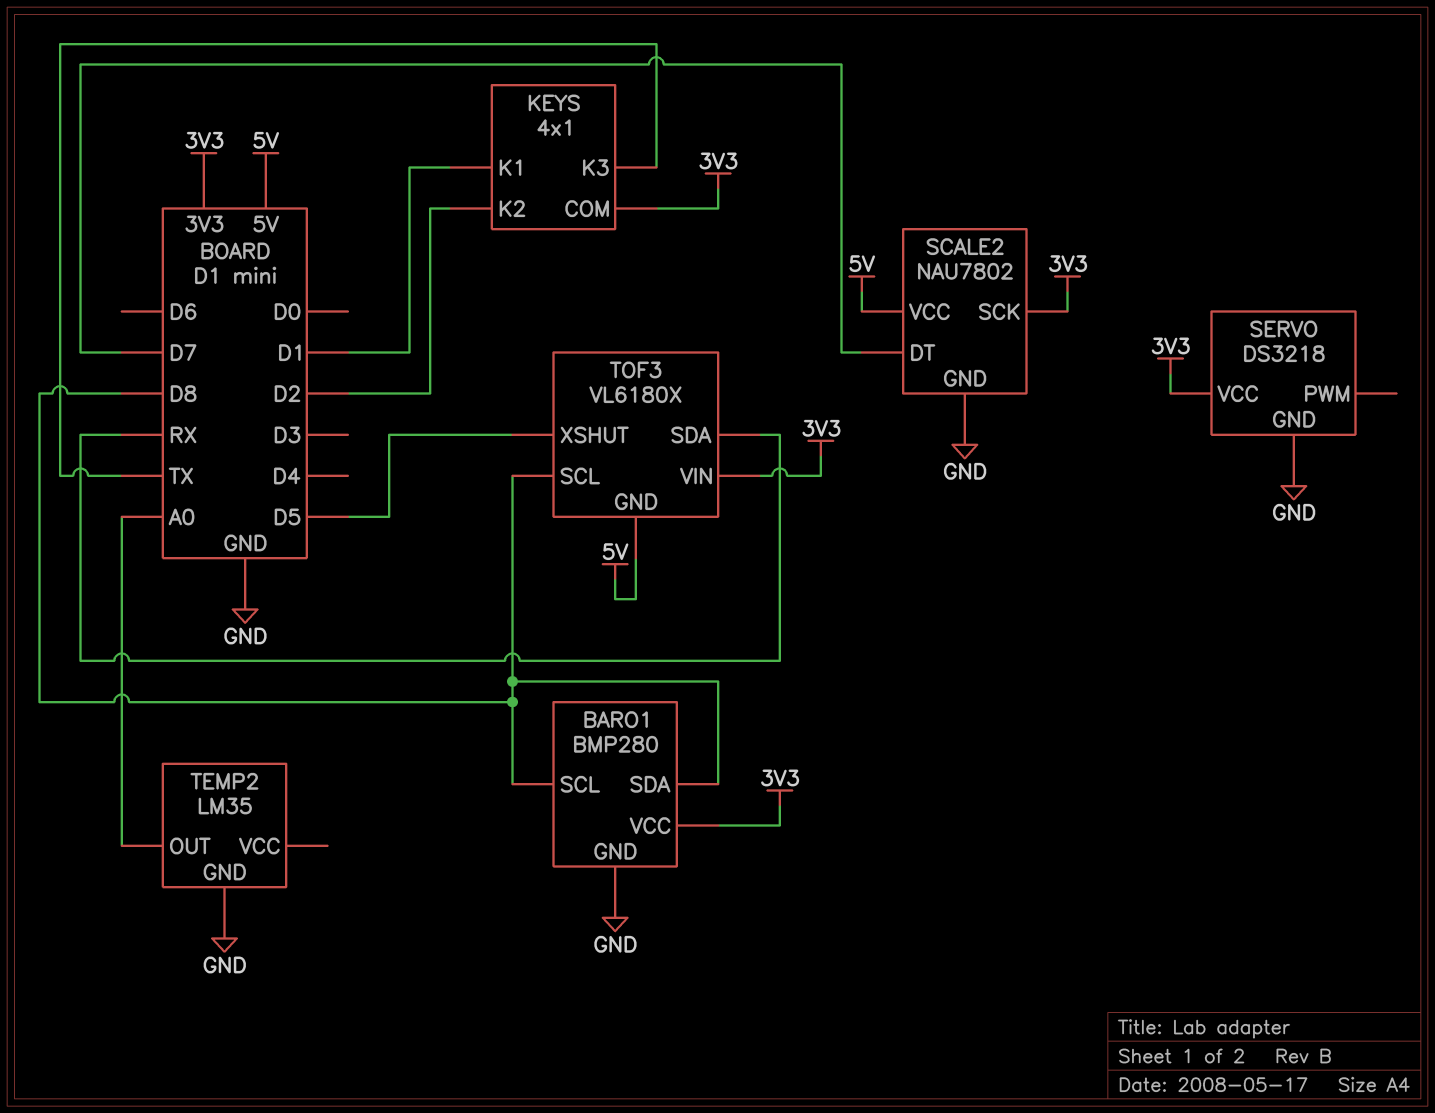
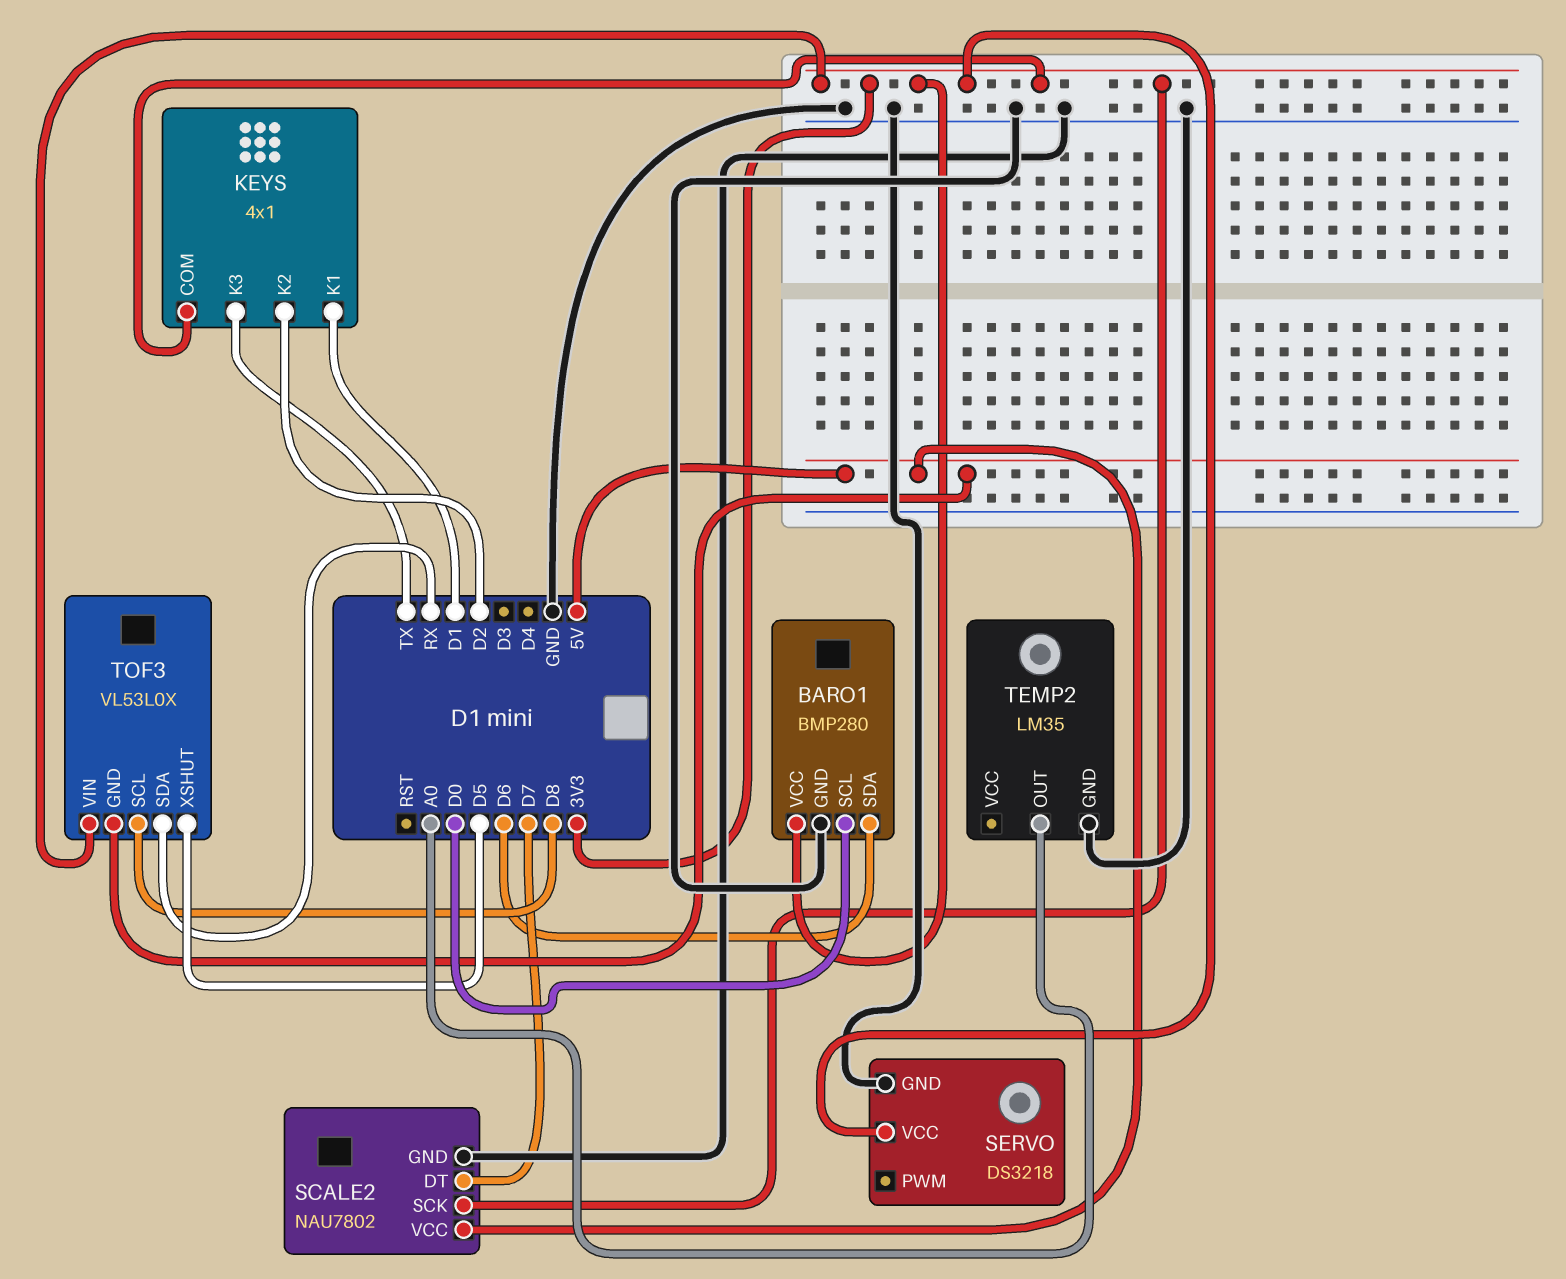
BARO1 pin SCL: D8 -> D0
BARO1 pin SDA: D8 -> D6
TOF3: VL6180X -> VL53L0X

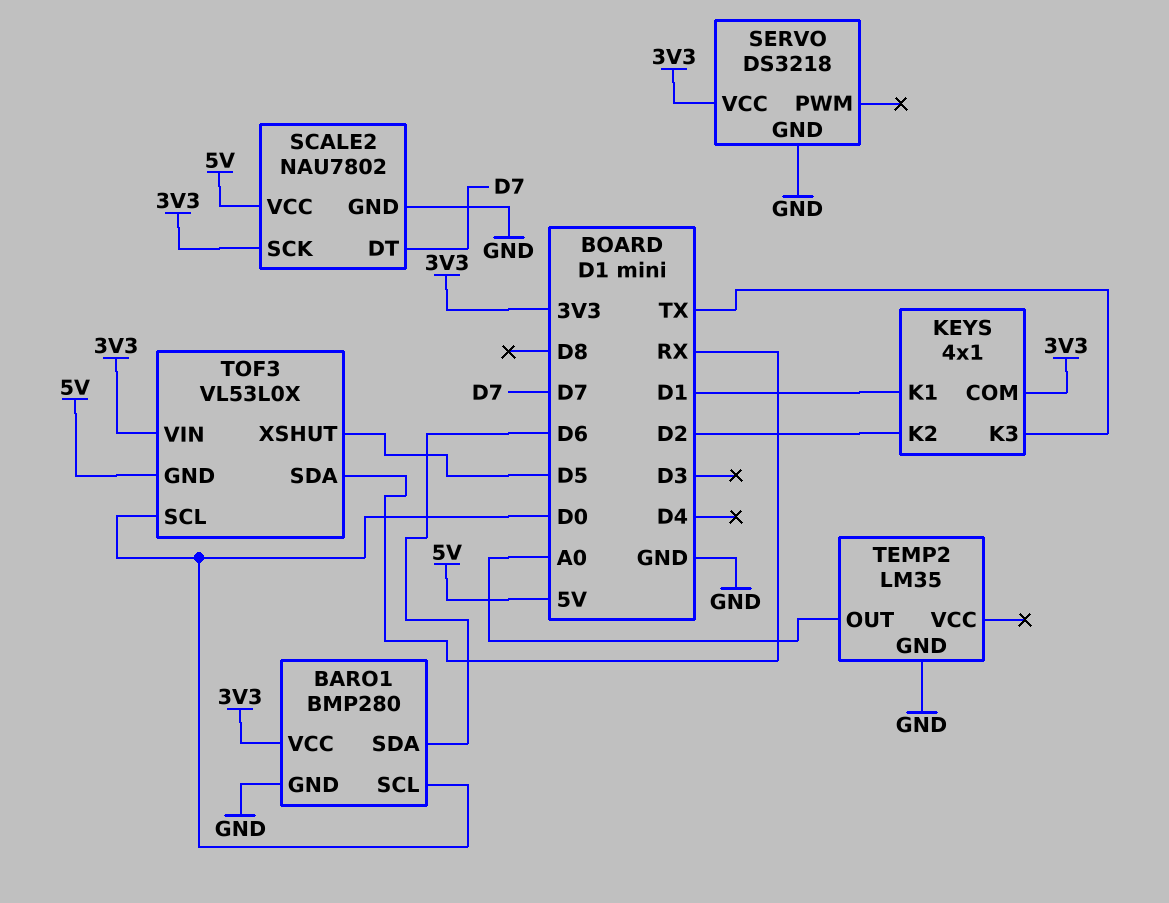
TOF3 pin SCL: D8 -> D0

